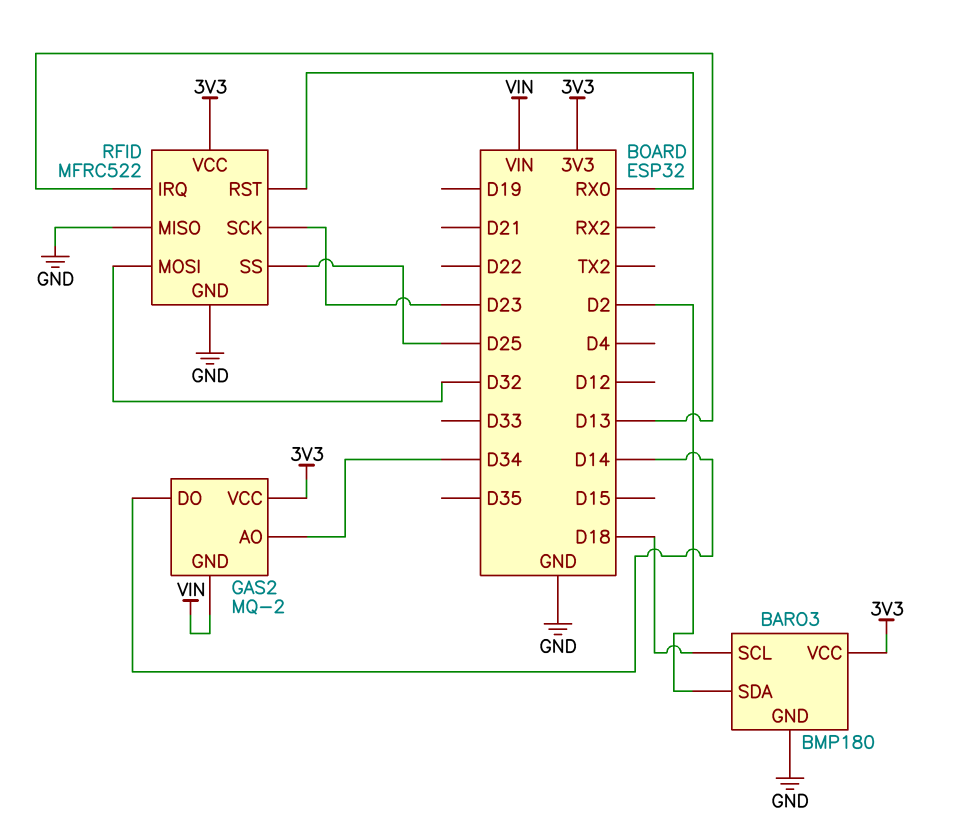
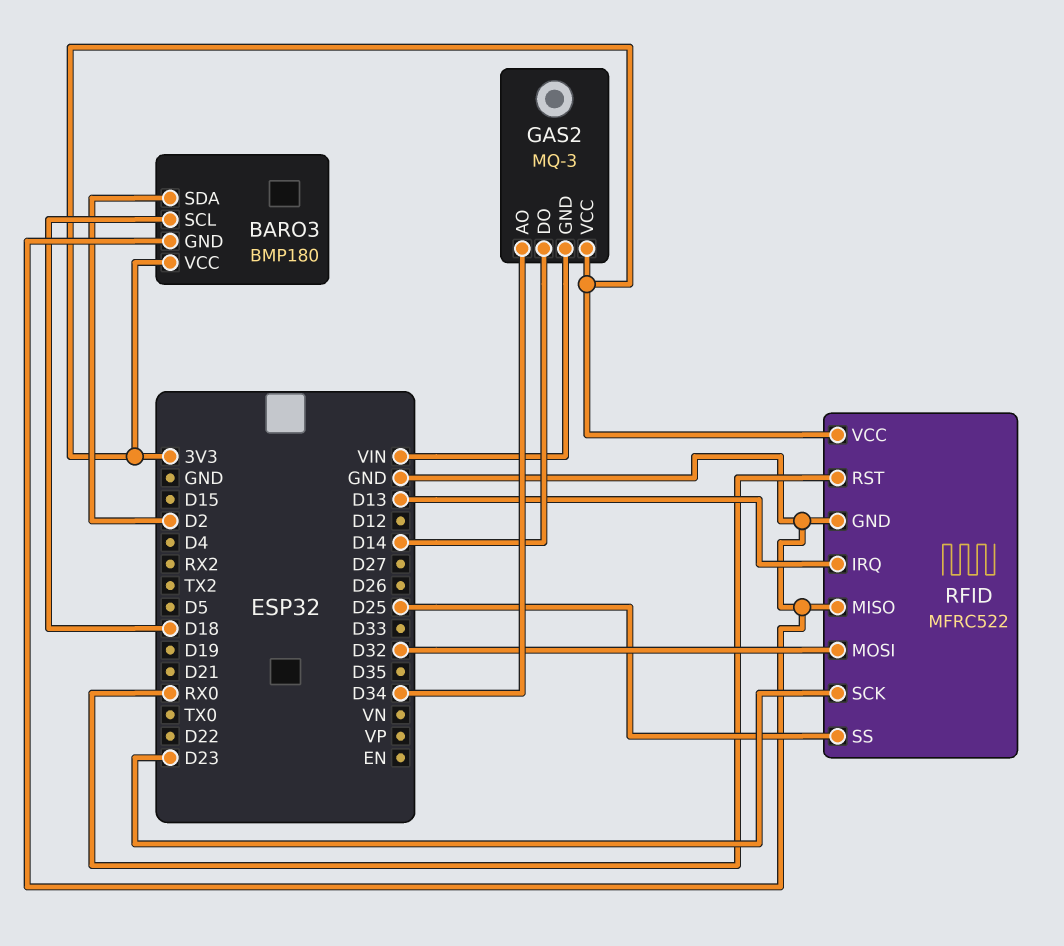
GAS2: MQ-2 -> MQ-3

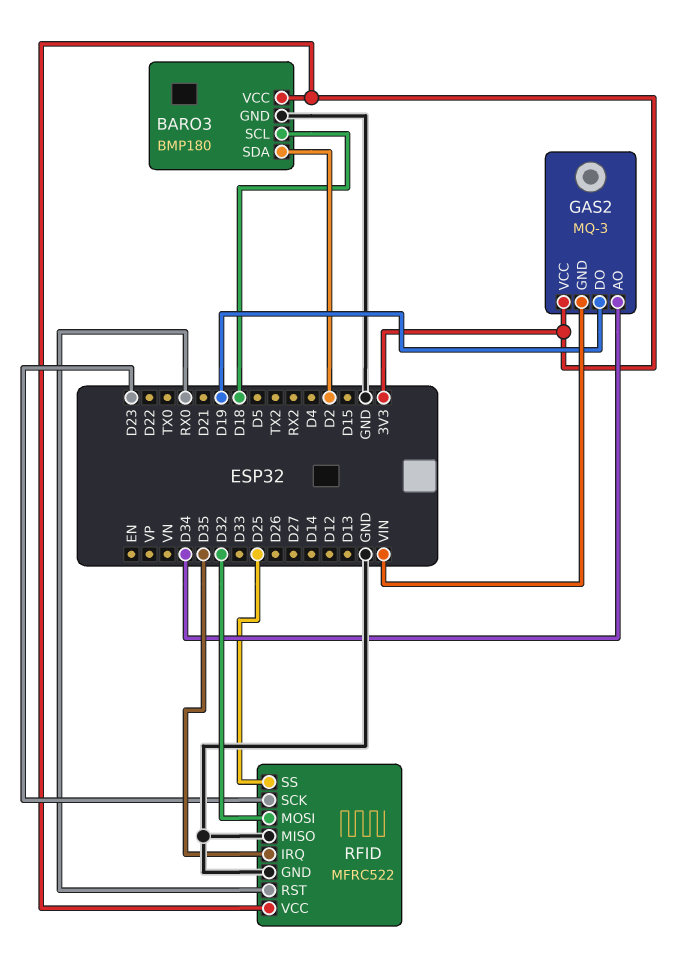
GAS2 pin DO: D14 -> D19
RFID pin IRQ: D13 -> D35

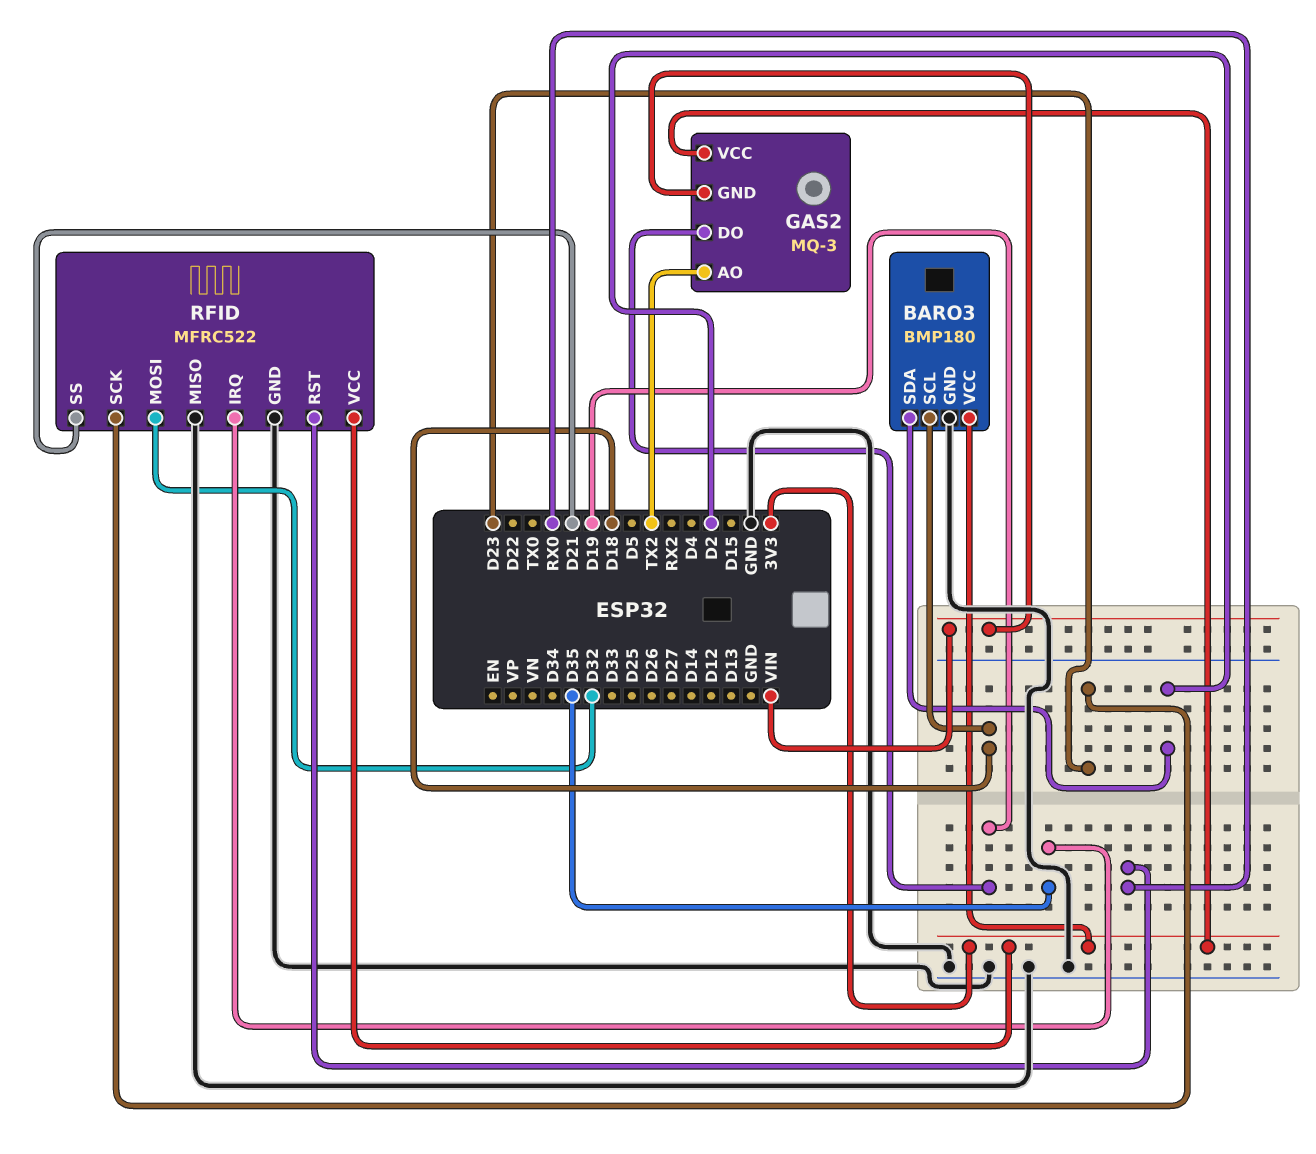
GAS2 pin AO: D34 -> TX2
RFID pin SS: D25 -> D21

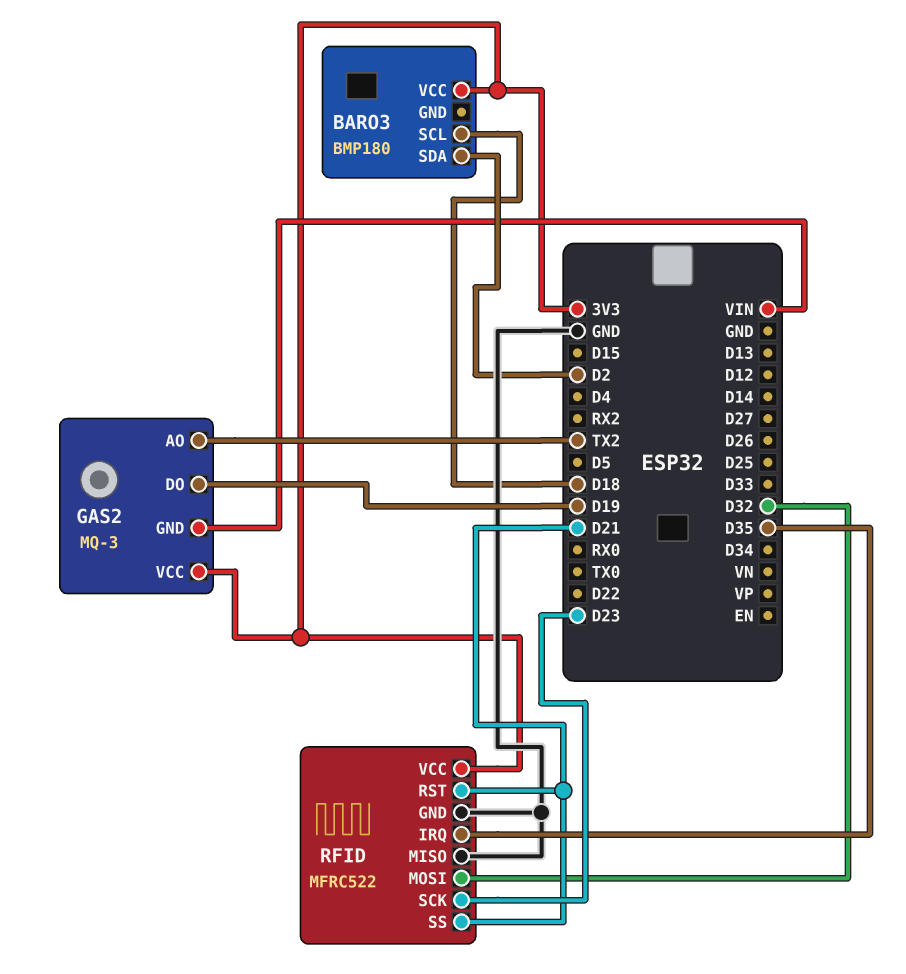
BARO3 pin GND: GND -> none
RFID pin RST: RX0 -> D21

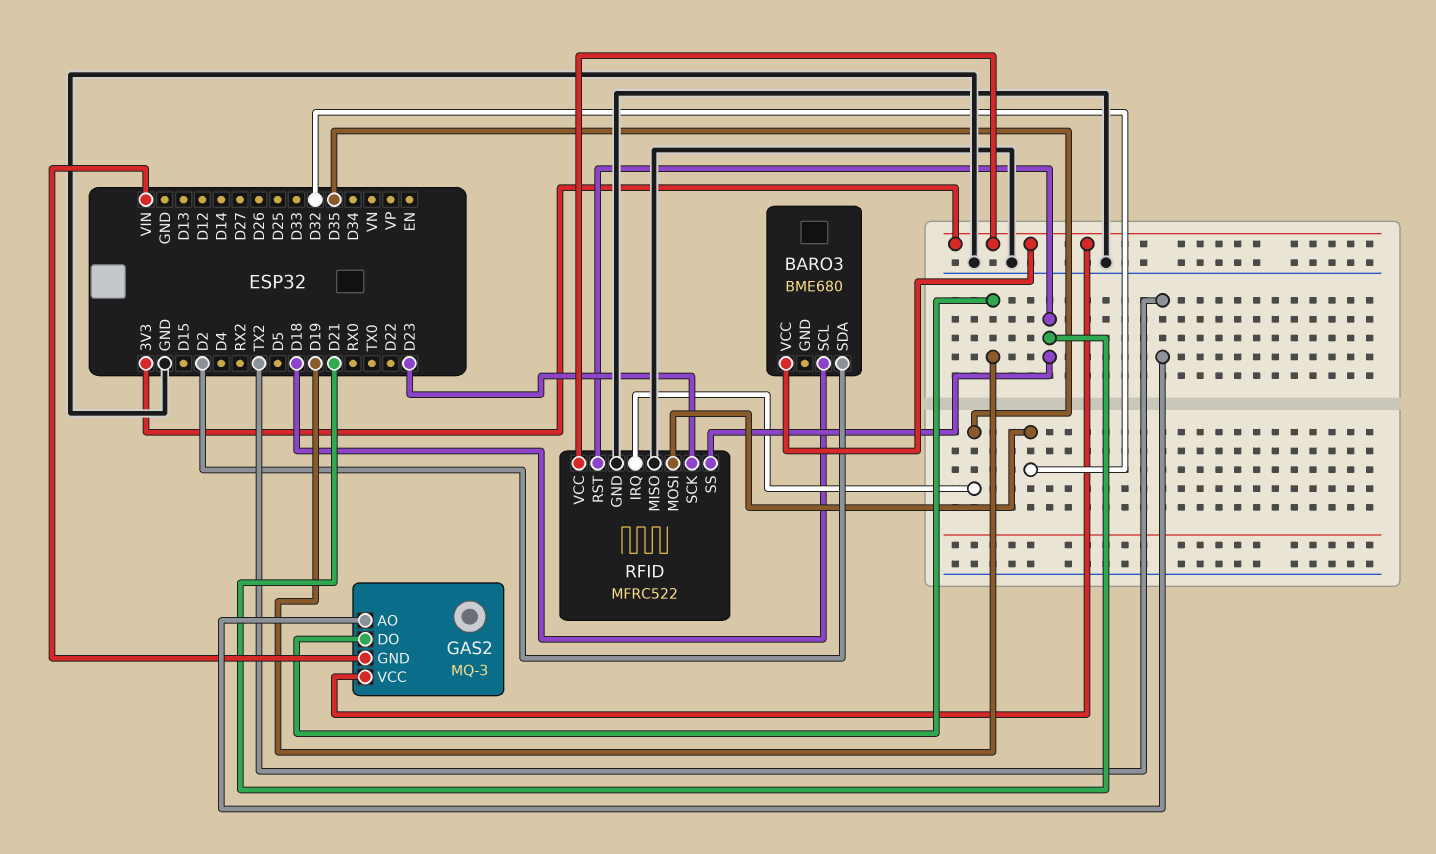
BARO3: BMP180 -> BME680

